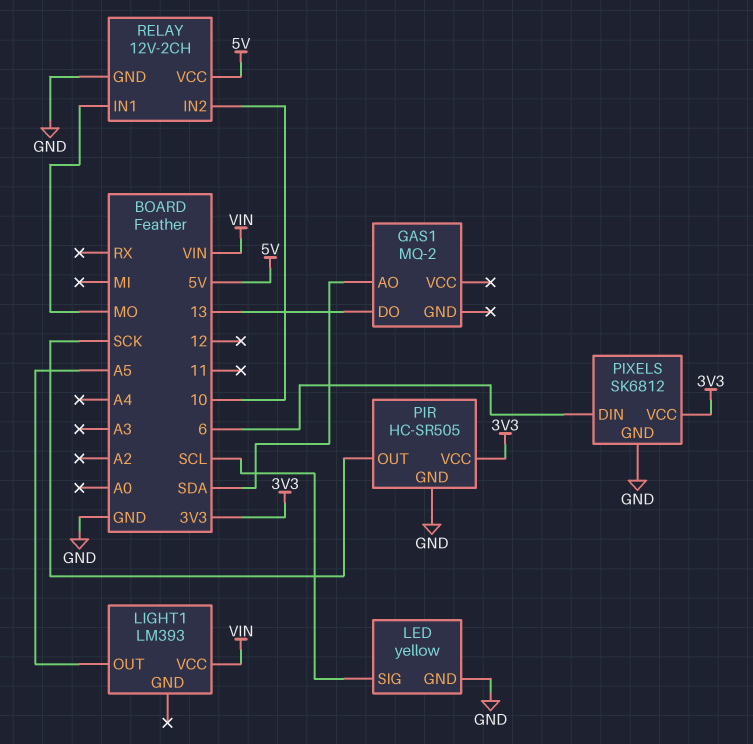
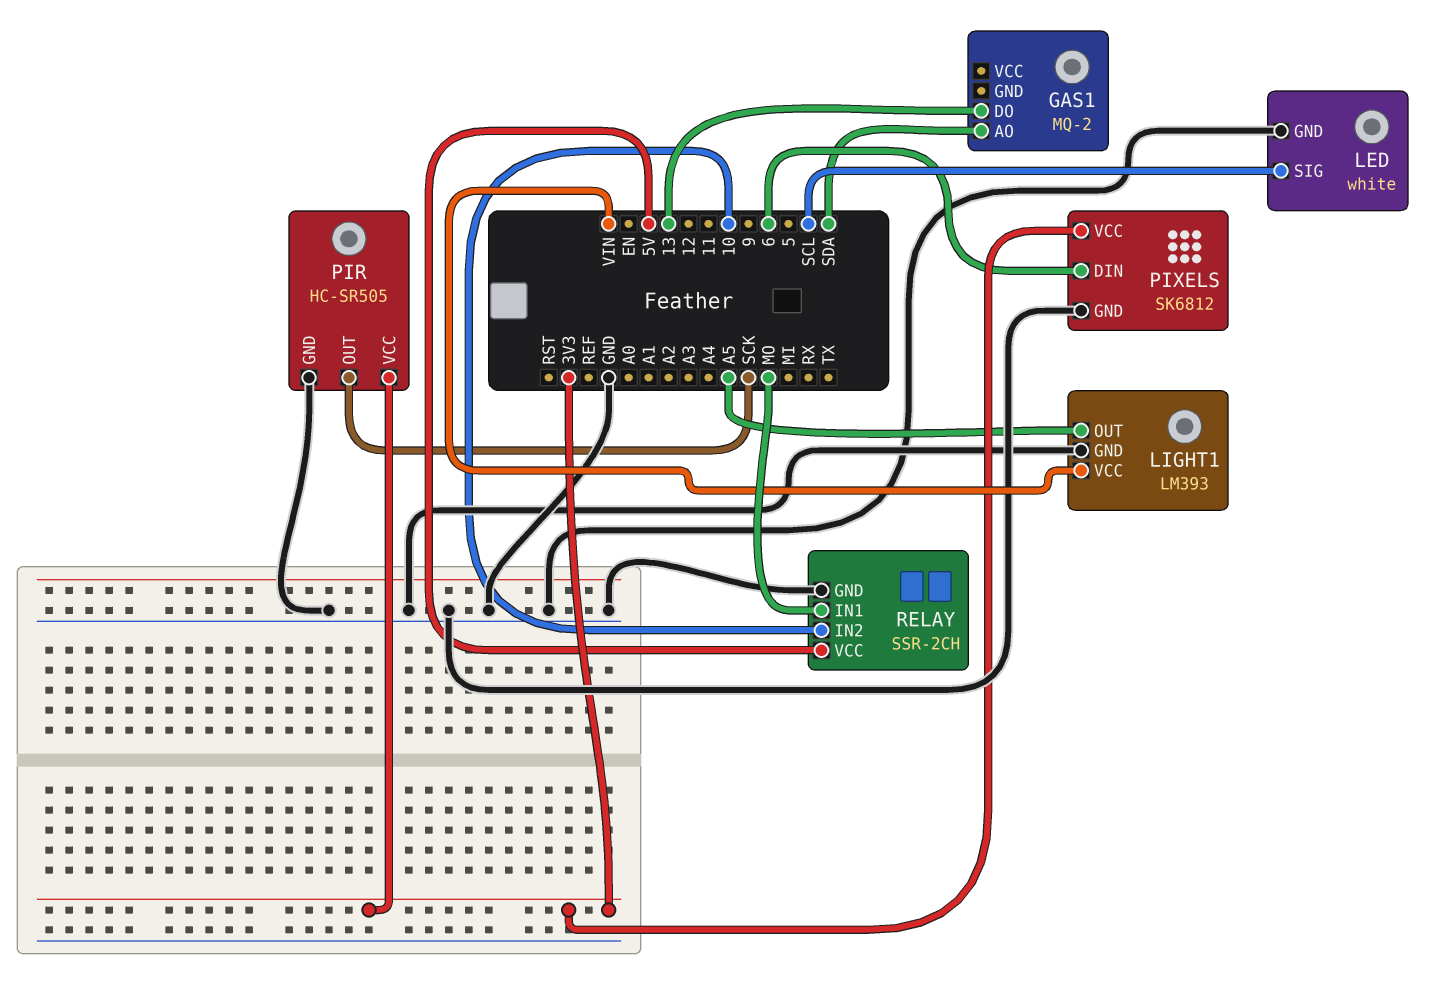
LED: yellow -> white
LIGHT1 pin GND: none -> GND
RELAY: 12V-2CH -> SSR-2CH

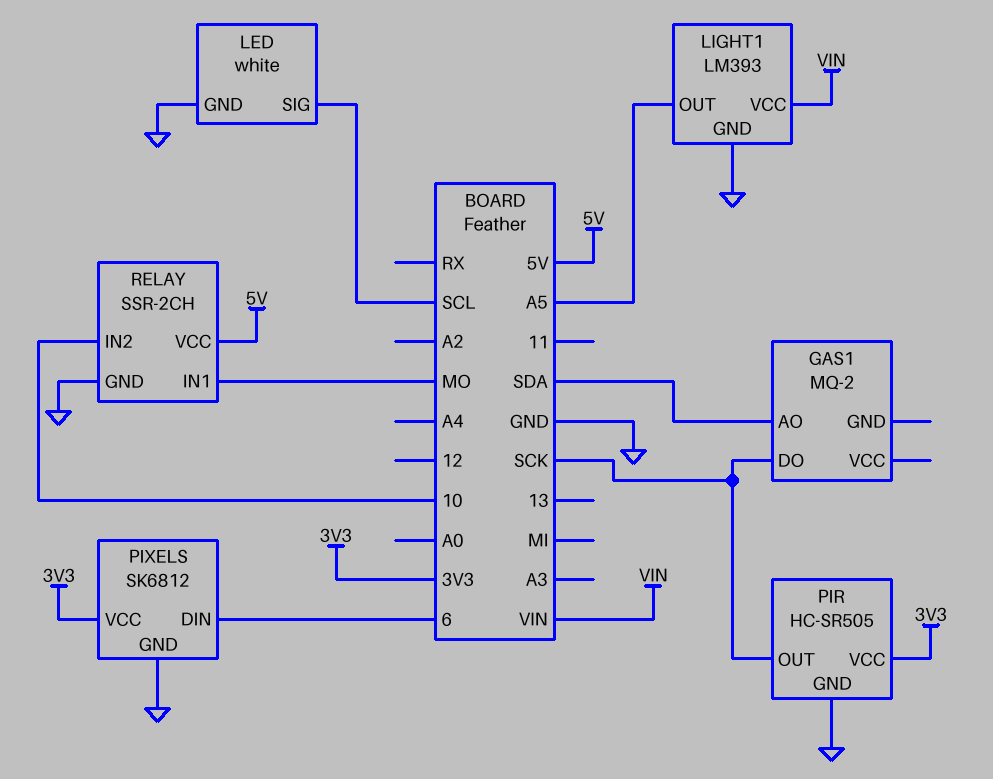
GAS1 pin DO: 13 -> SCK

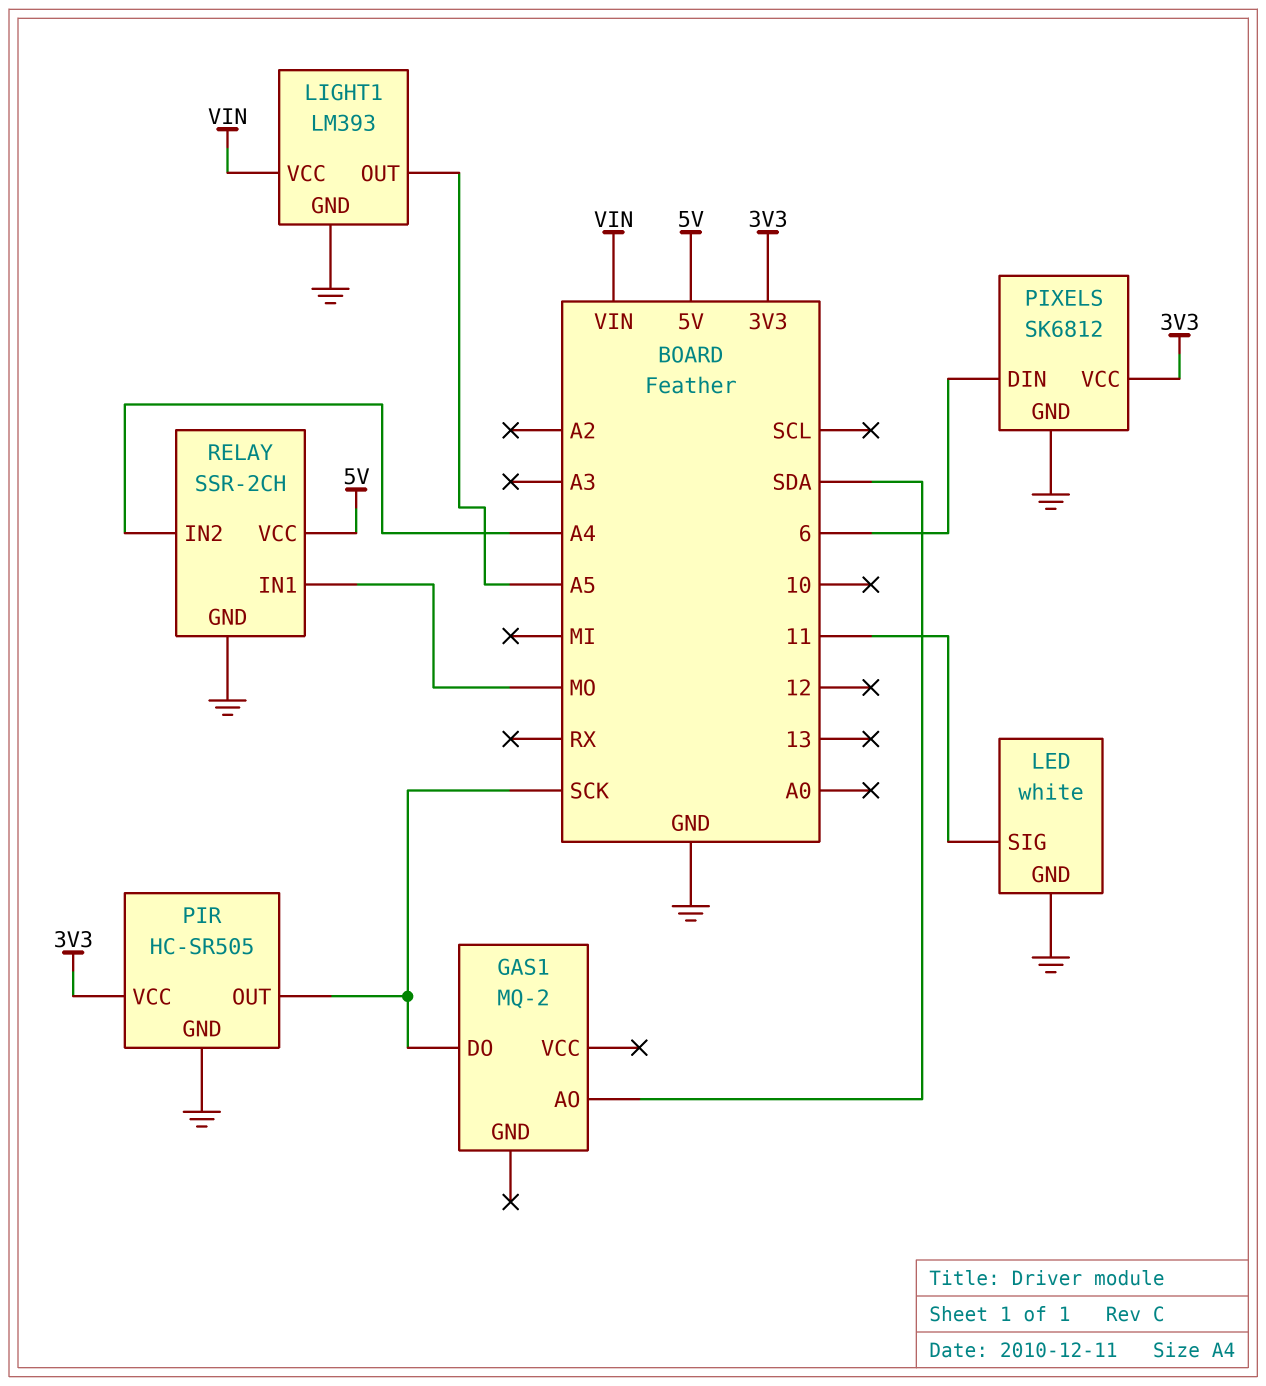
LED pin SIG: SCL -> 11
RELAY pin IN2: 10 -> A4

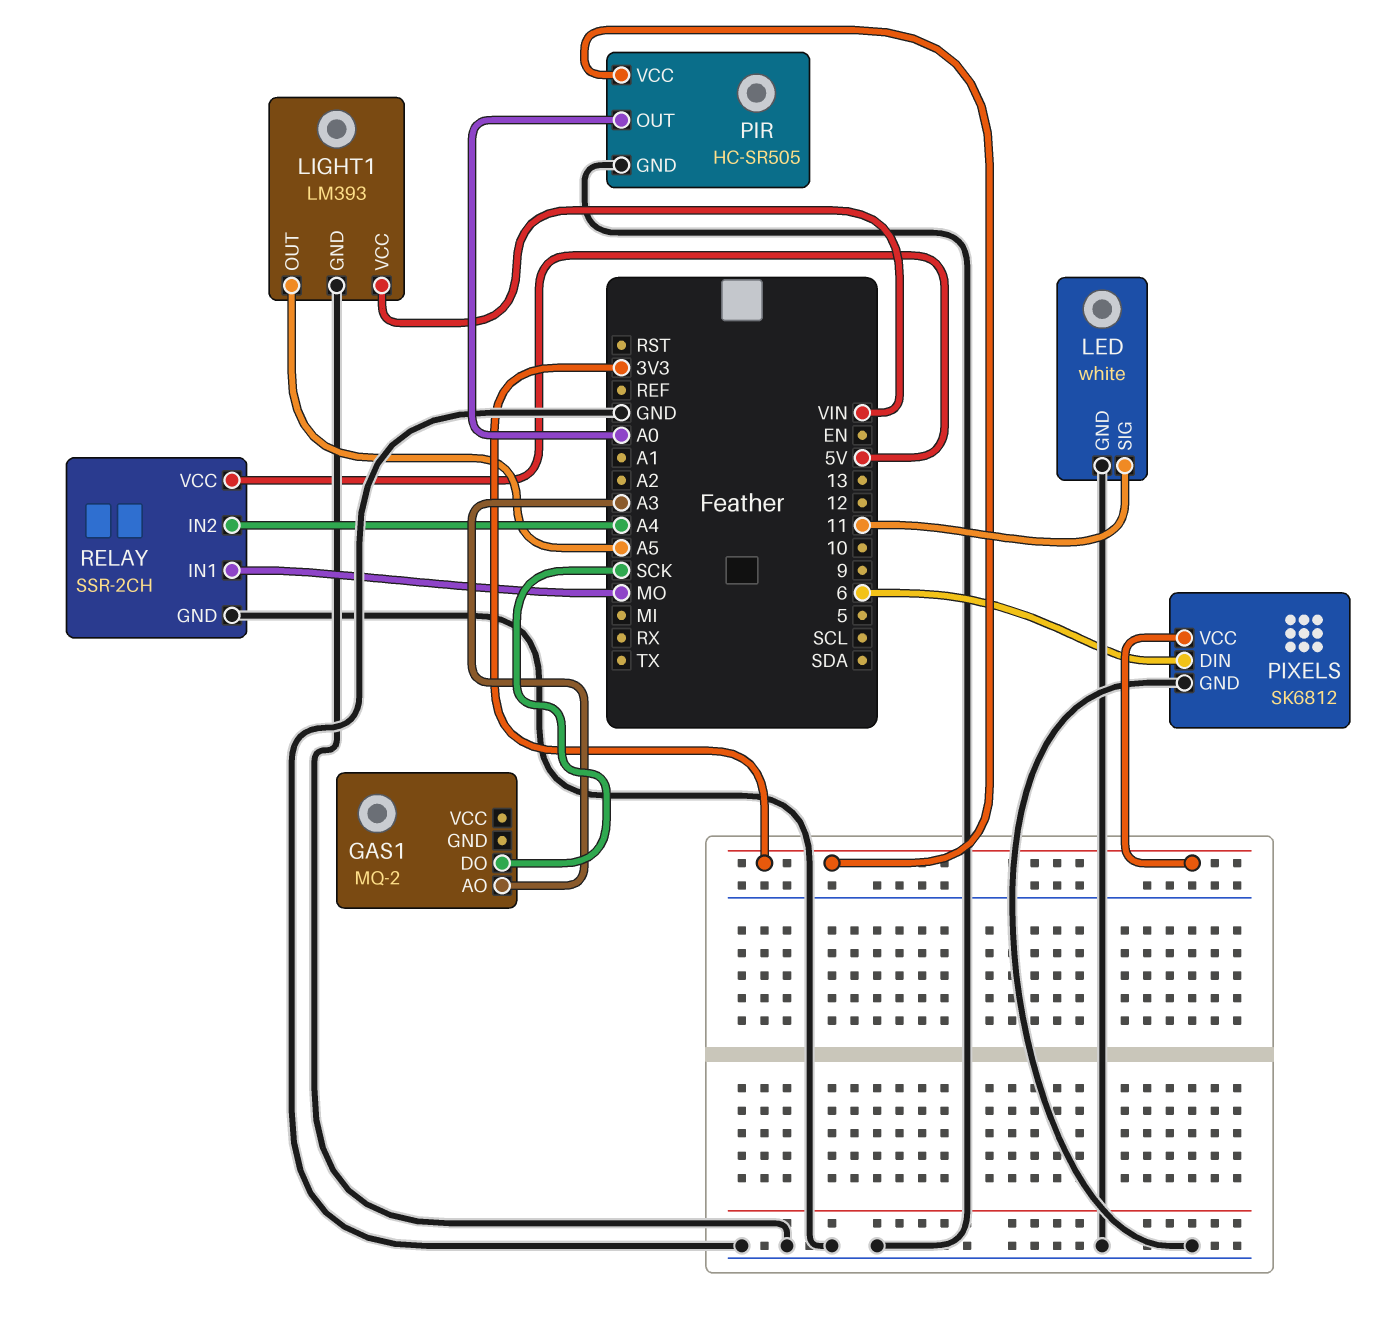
GAS1 pin AO: SDA -> A3
PIR pin OUT: SCK -> A0

